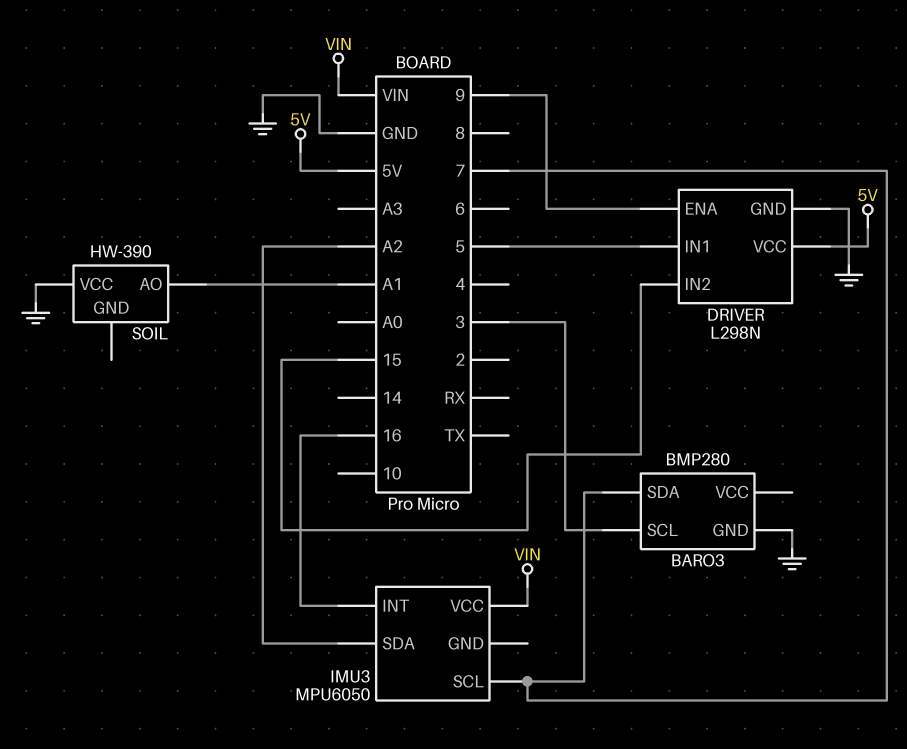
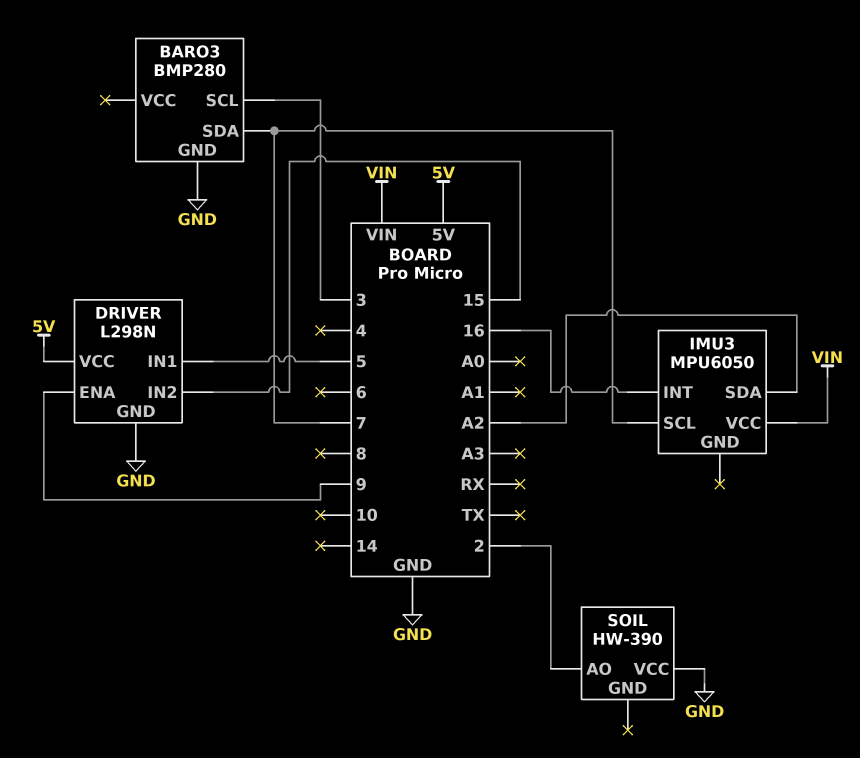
SOIL pin AO: A1 -> 2

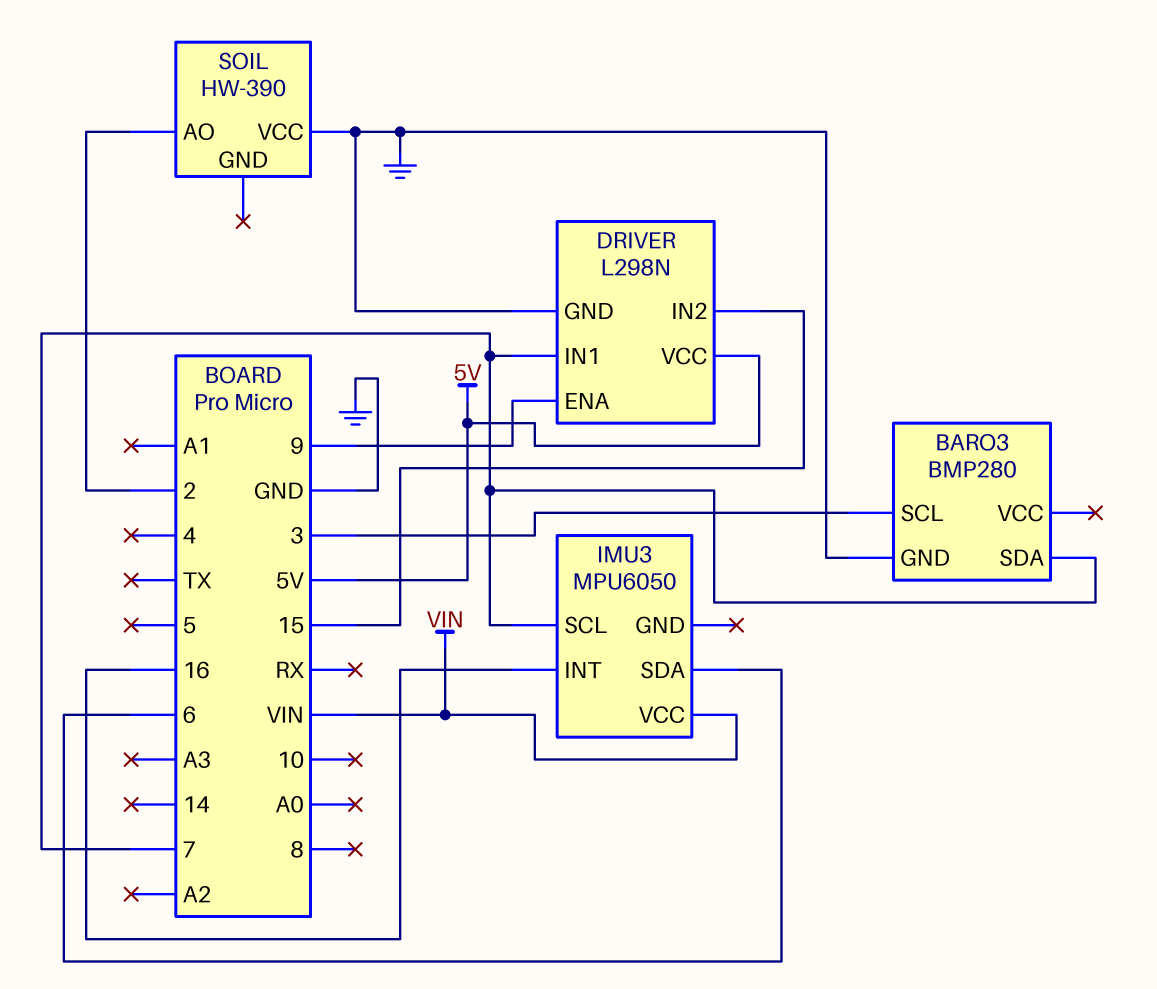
DRIVER pin IN1: 5 -> 7
IMU3 pin SDA: A2 -> 6

